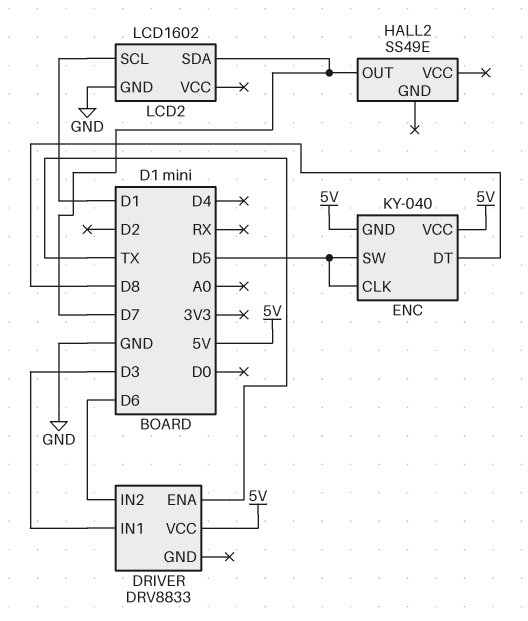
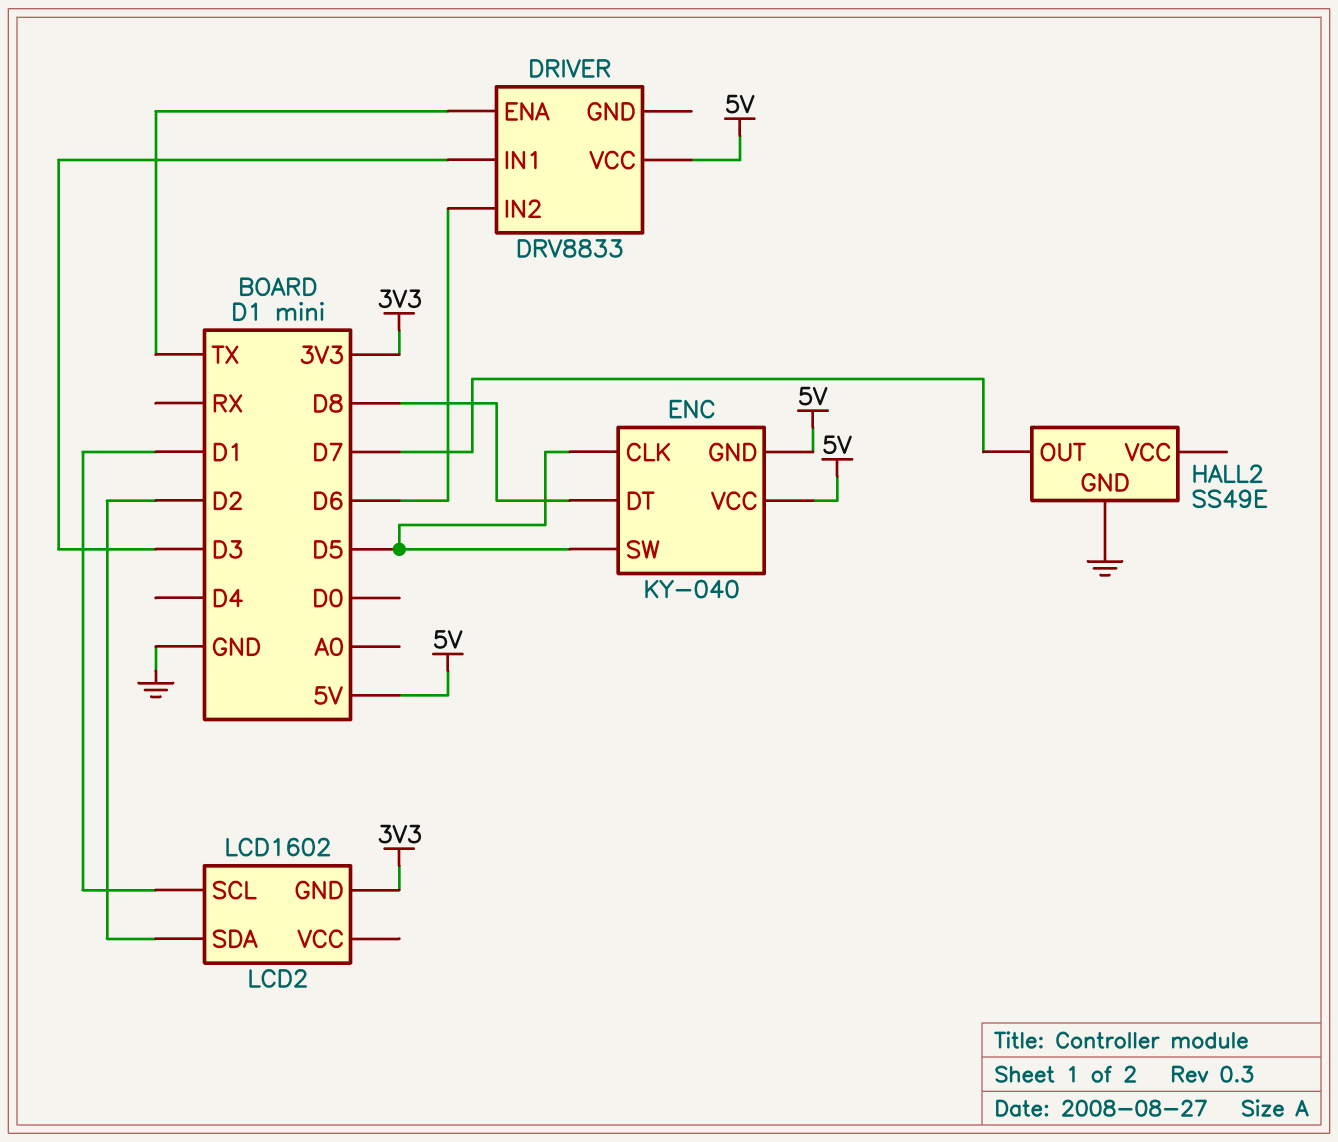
HALL2 pin GND: none -> GND
LCD2 pin GND: GND -> 3V3
LCD2 pin SDA: D7 -> D2

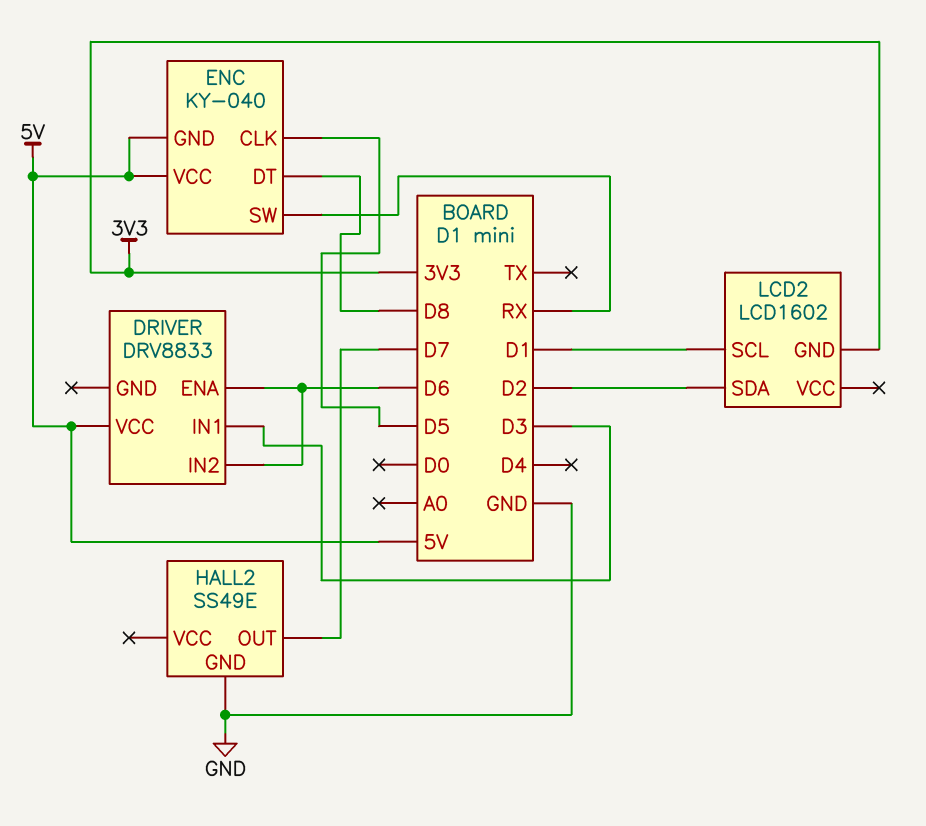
DRIVER pin ENA: TX -> D6
ENC pin SW: D5 -> RX

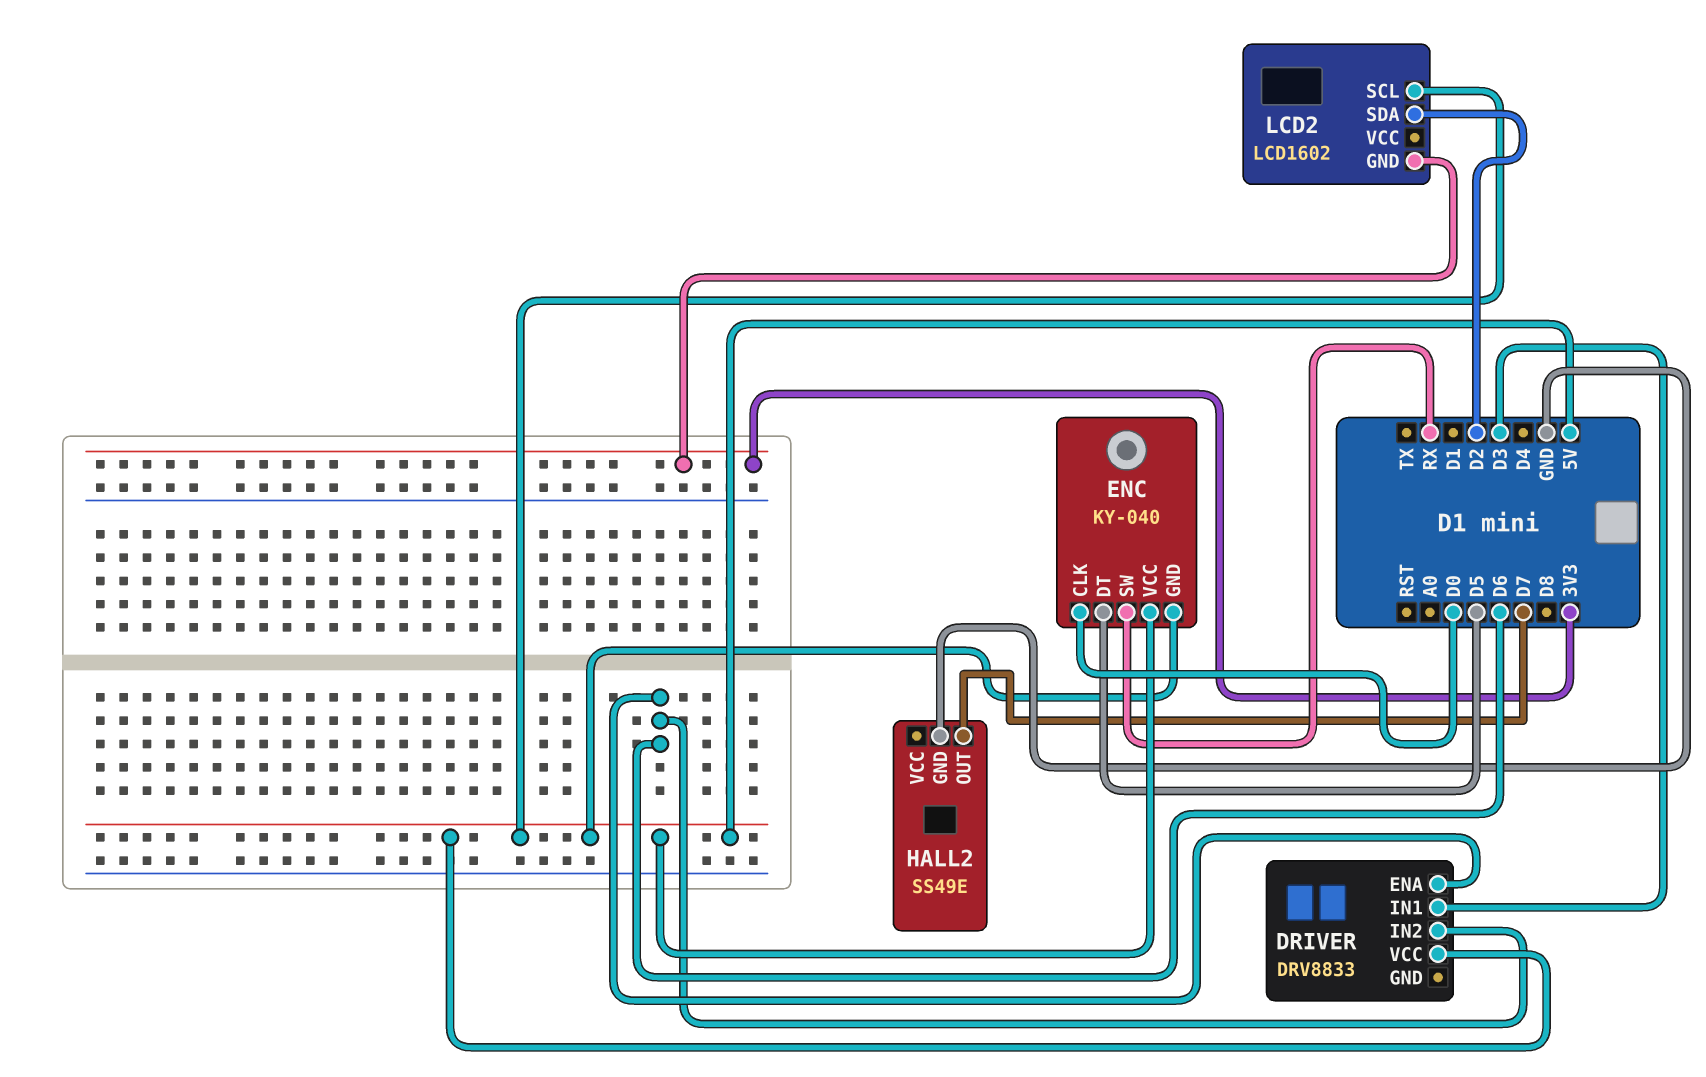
ENC pin CLK: D5 -> D0
ENC pin DT: D8 -> D5
LCD2 pin SCL: D1 -> 5V

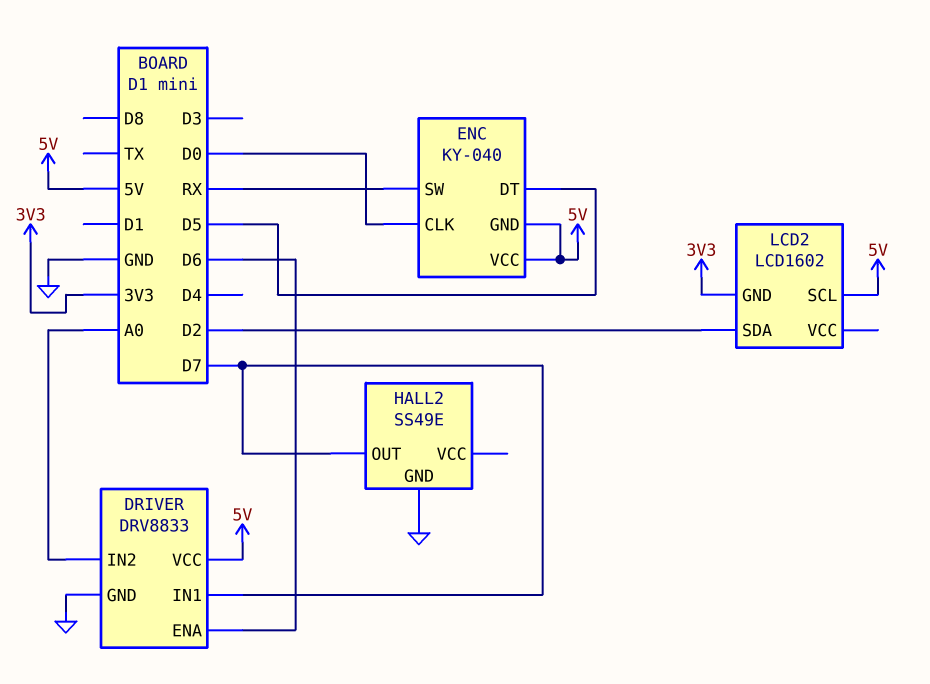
DRIVER pin GND: none -> GND
DRIVER pin IN1: D3 -> D7
DRIVER pin IN2: D6 -> A0

